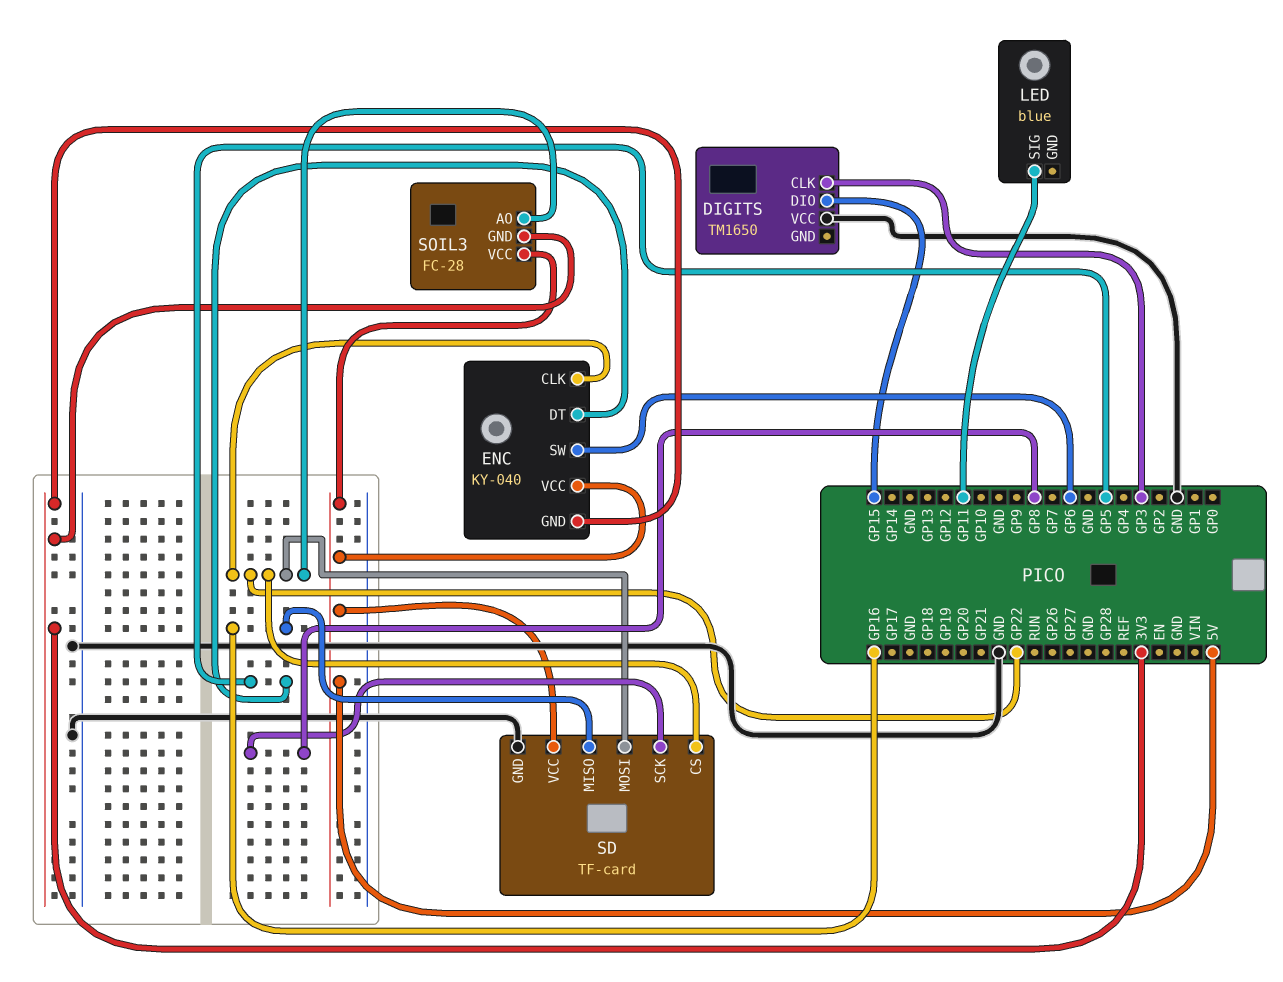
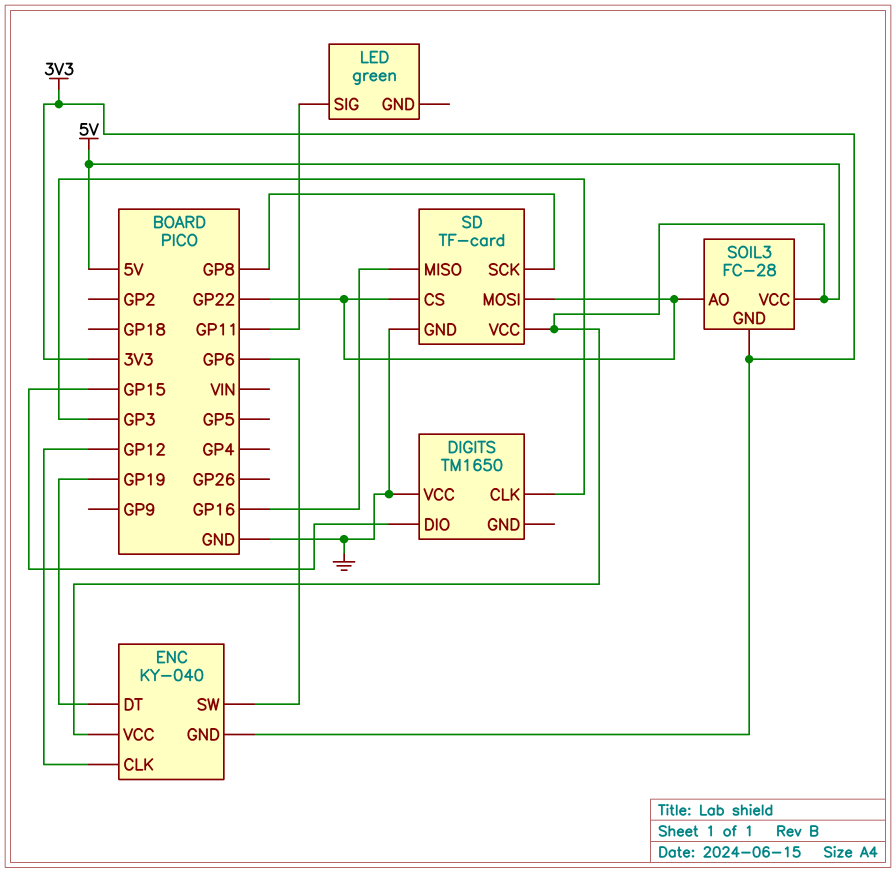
ENC pin CLK: GP22 -> GP12
ENC pin DT: GP5 -> GP19
LED: blue -> green

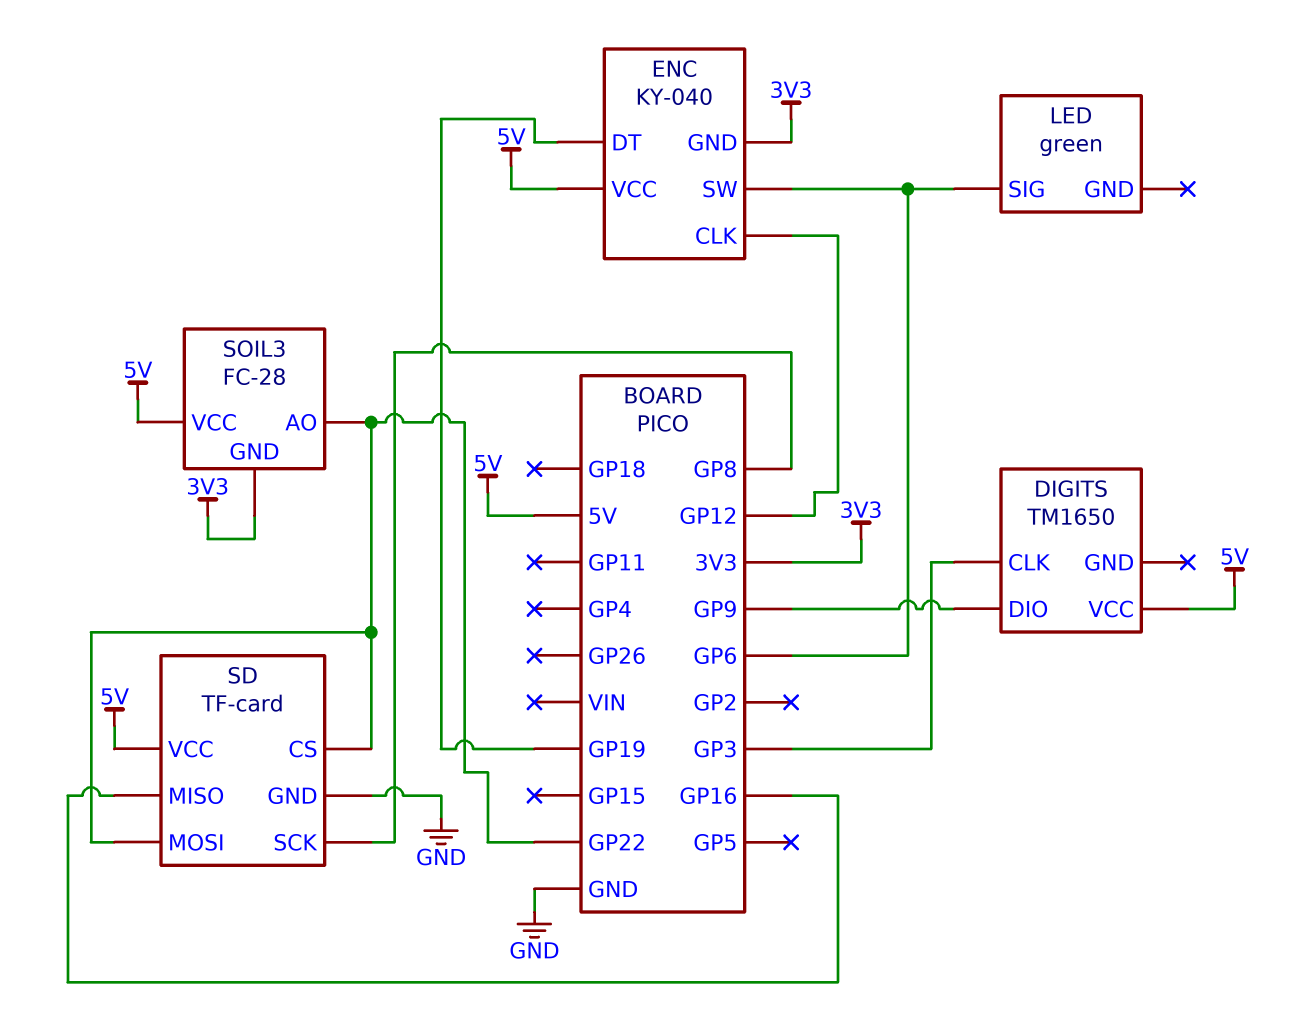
DIGITS pin DIO: GP15 -> GP9
DIGITS pin VCC: GND -> 5V
LED pin SIG: GP11 -> GP6

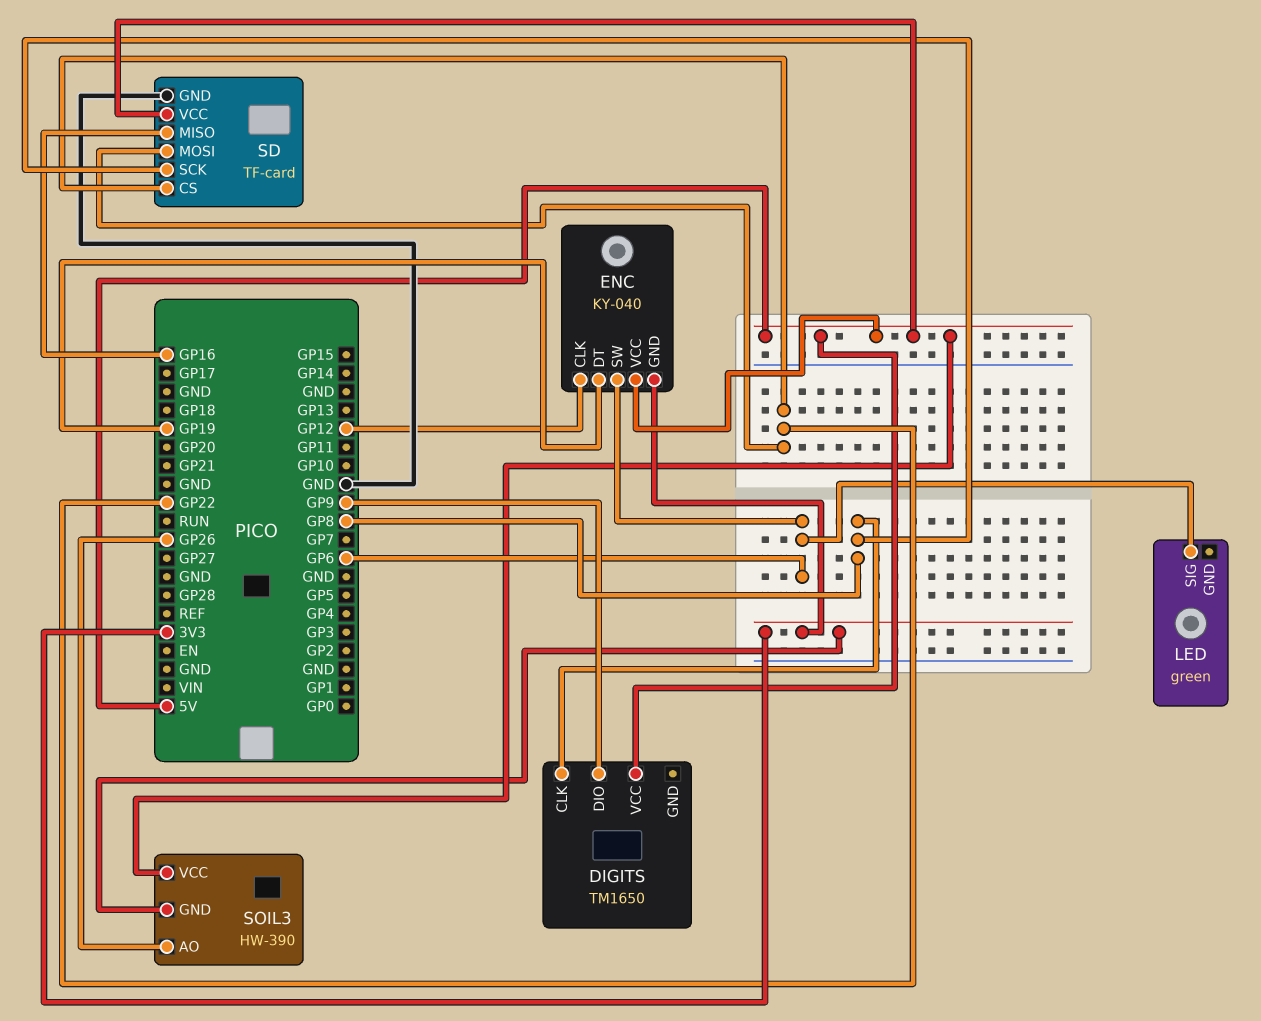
DIGITS pin CLK: GP3 -> GP8
SOIL3: FC-28 -> HW-390
SOIL3 pin AO: GP22 -> GP26

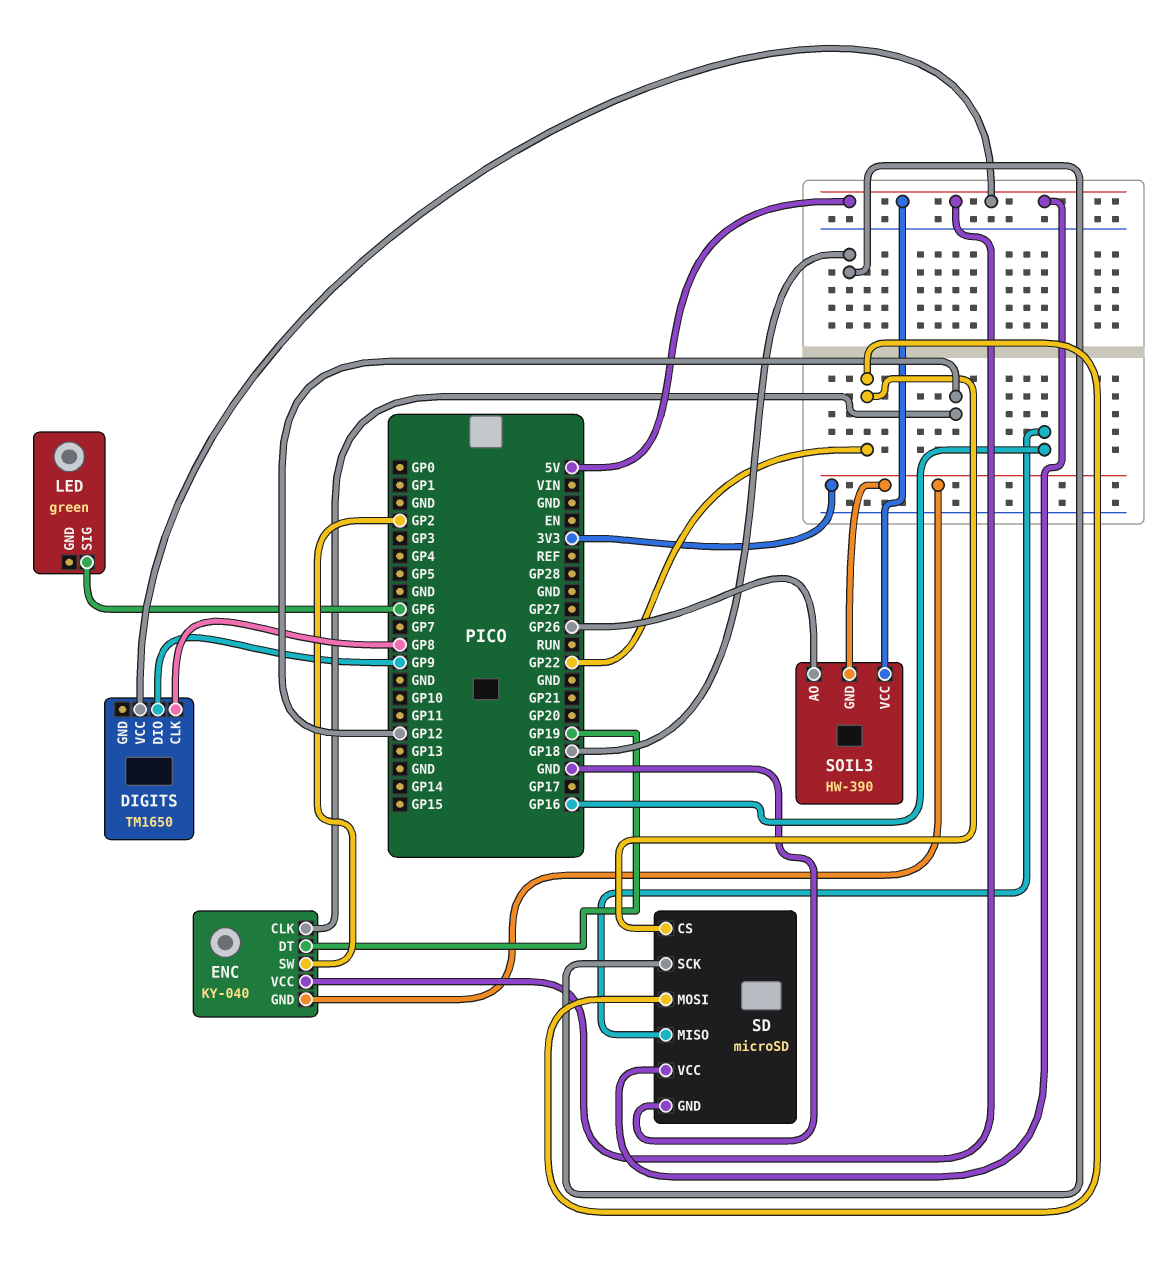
ENC pin SW: GP6 -> GP2
SD: TF-card -> microSD
SD pin SCK: GP8 -> GP18

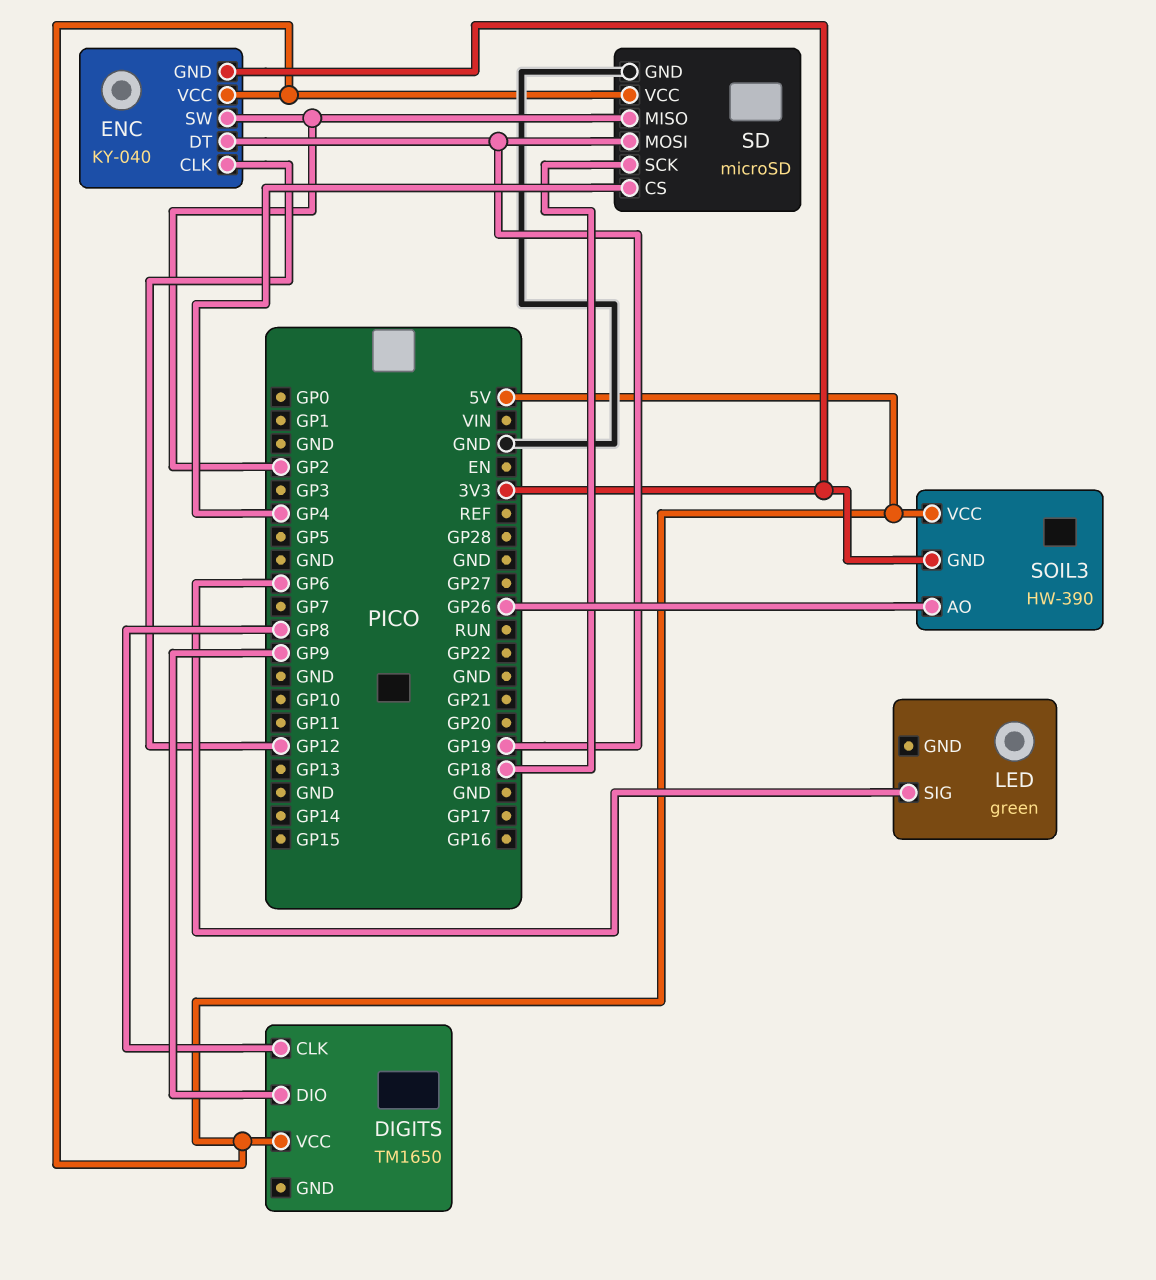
SD pin CS: GP22 -> GP4
SD pin MISO: GP16 -> GP2
SD pin MOSI: GP22 -> GP19

